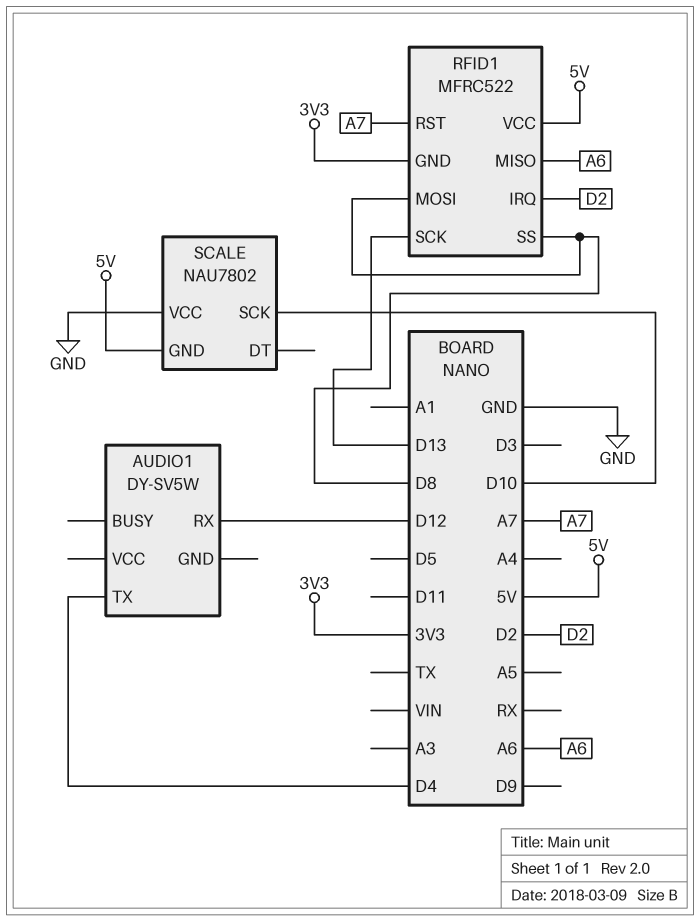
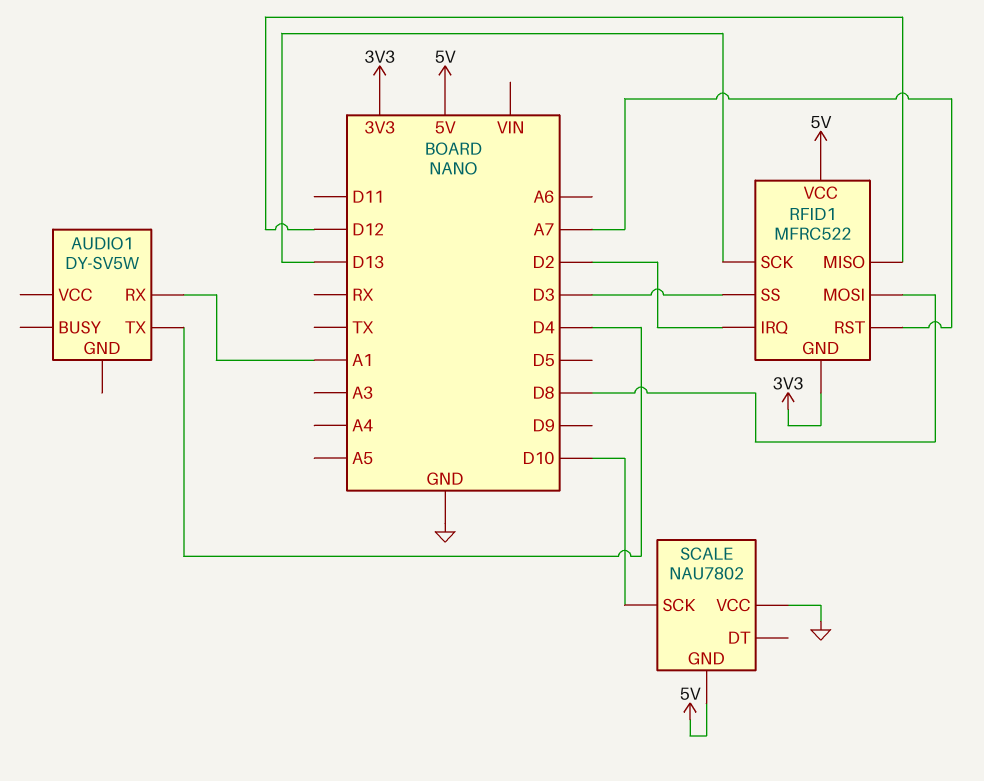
AUDIO1 pin RX: D12 -> A1
RFID1 pin MISO: A6 -> D12
RFID1 pin SS: D8 -> D3

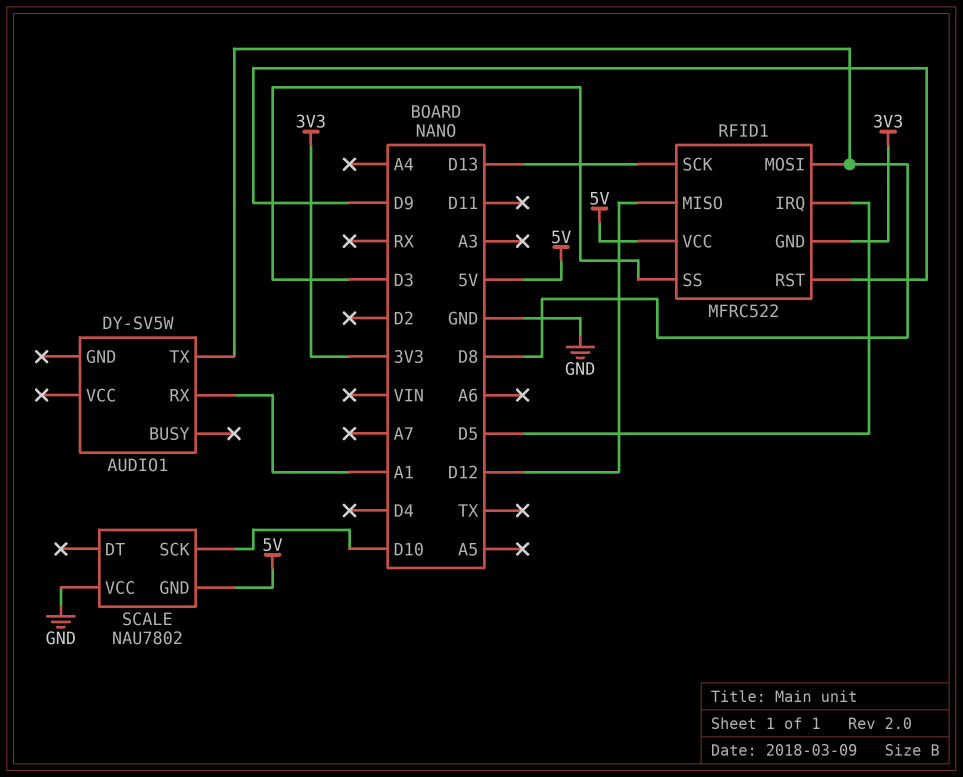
AUDIO1 pin TX: D4 -> D8
RFID1 pin IRQ: D2 -> D5
RFID1 pin RST: A7 -> D9

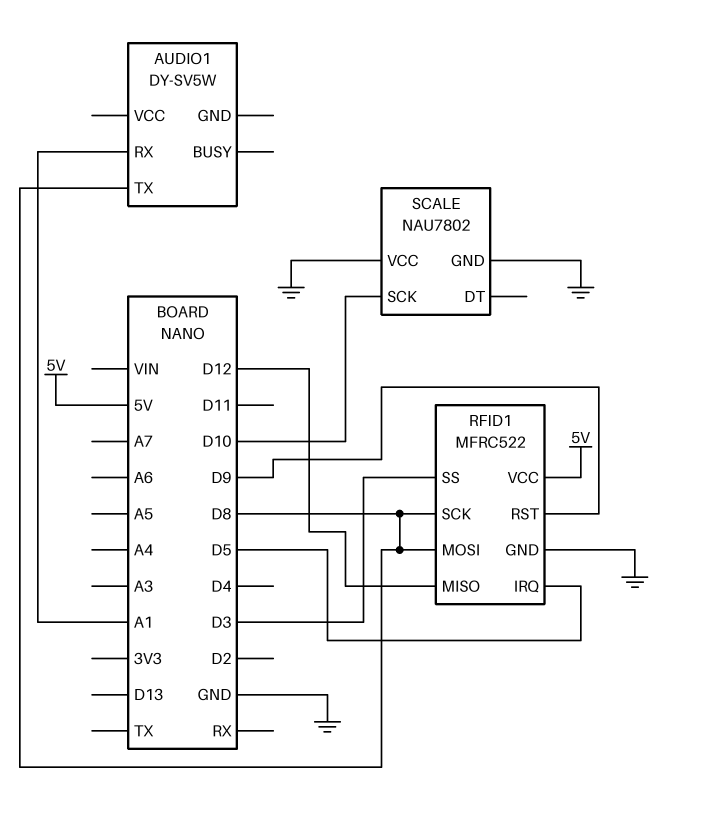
RFID1 pin GND: 3V3 -> GND
RFID1 pin SCK: D13 -> D8
SCALE pin GND: 5V -> GND

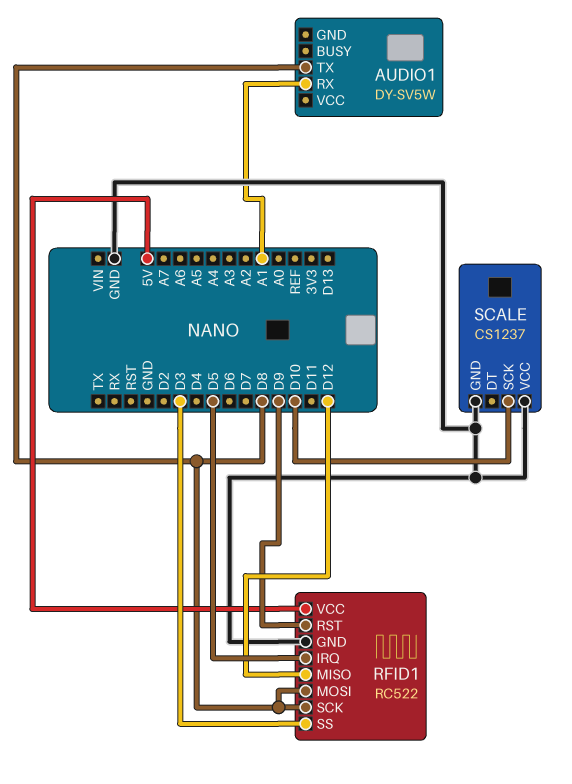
RFID1: MFRC522 -> RC522
SCALE: NAU7802 -> CS1237

